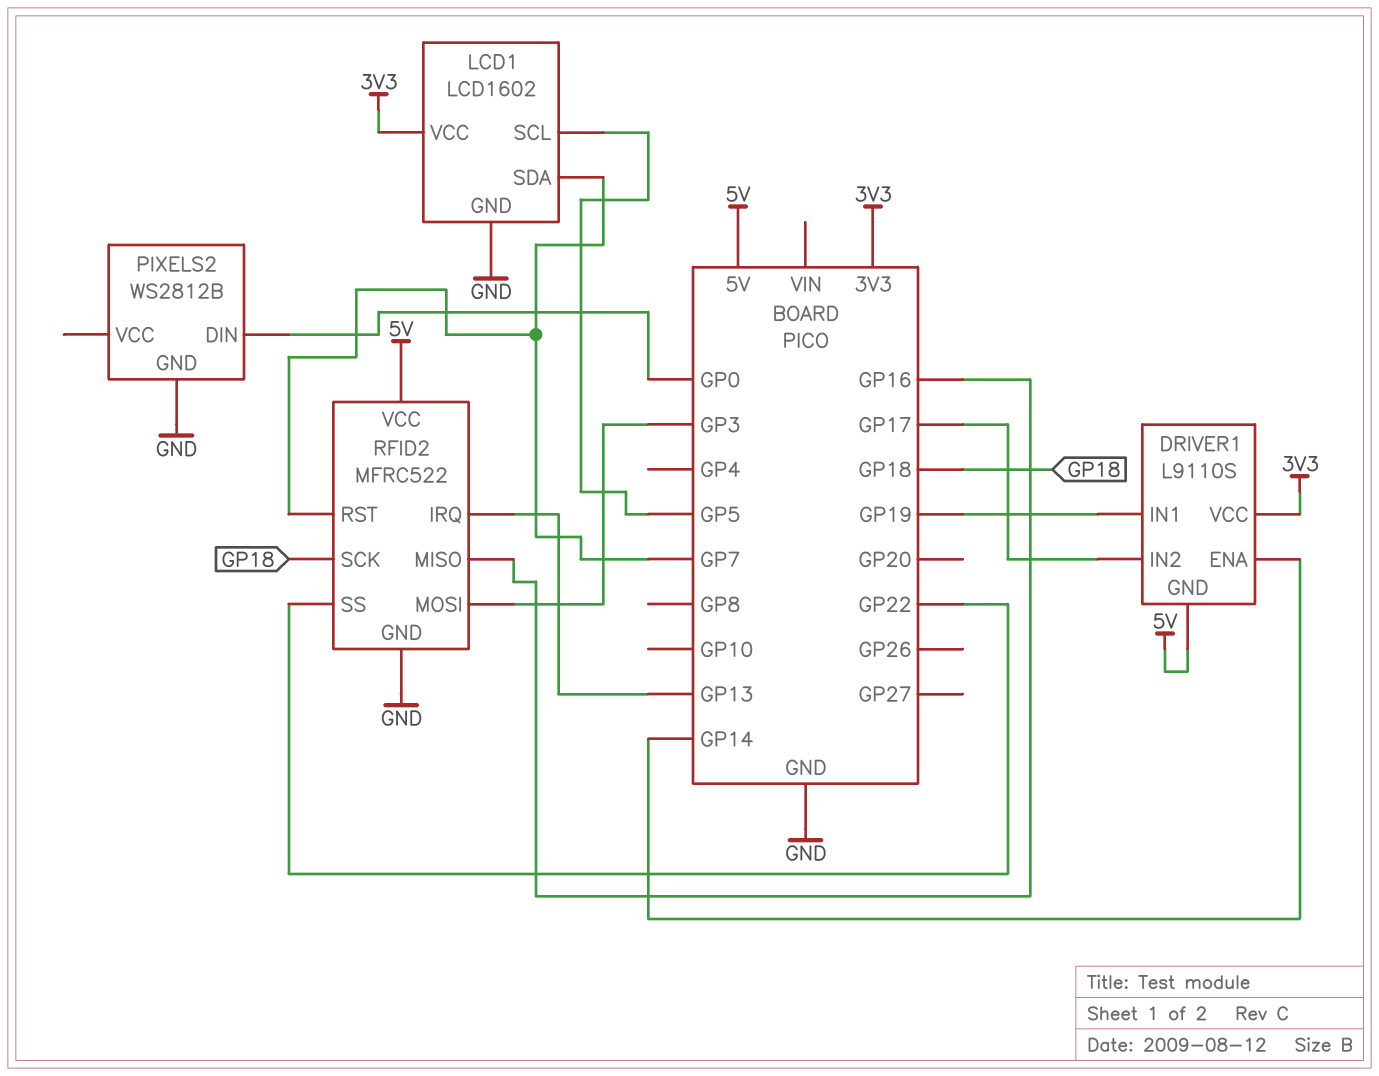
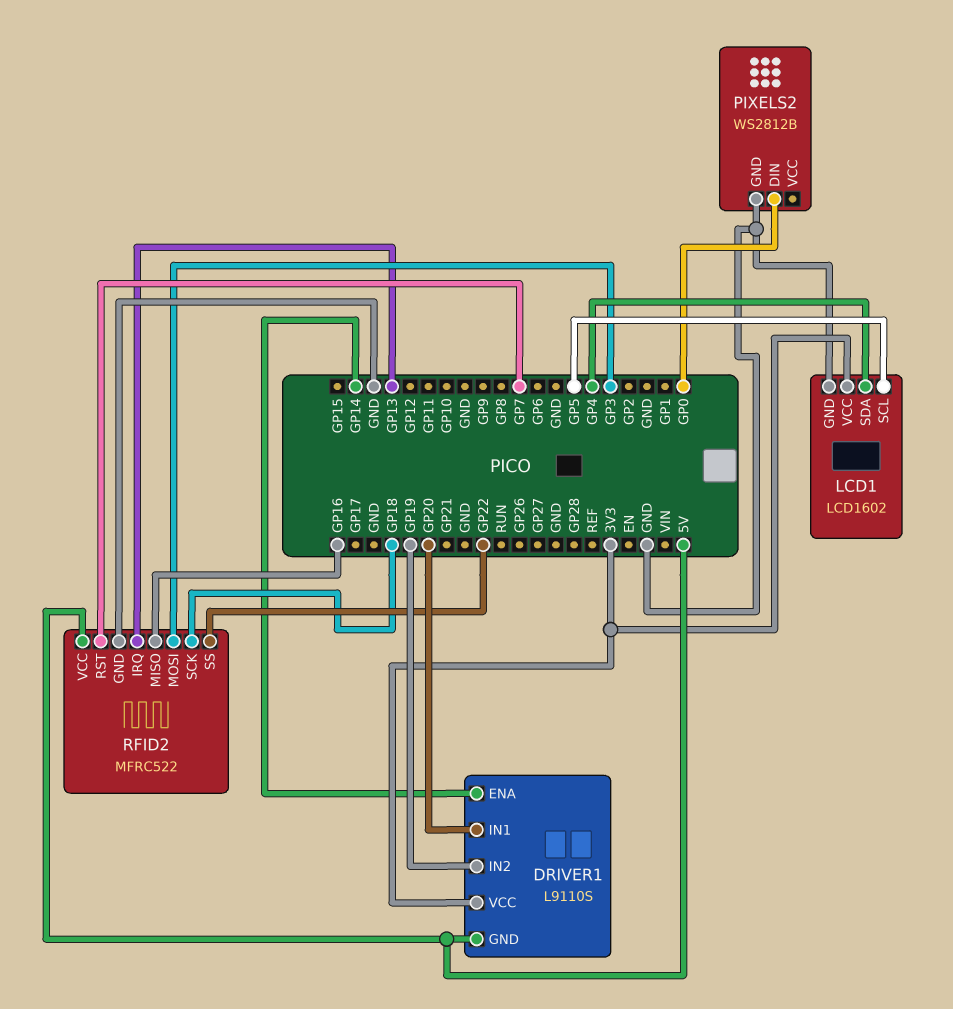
DRIVER1 pin IN1: GP19 -> GP20
DRIVER1 pin IN2: GP17 -> GP19
LCD1 pin SDA: GP7 -> GP4

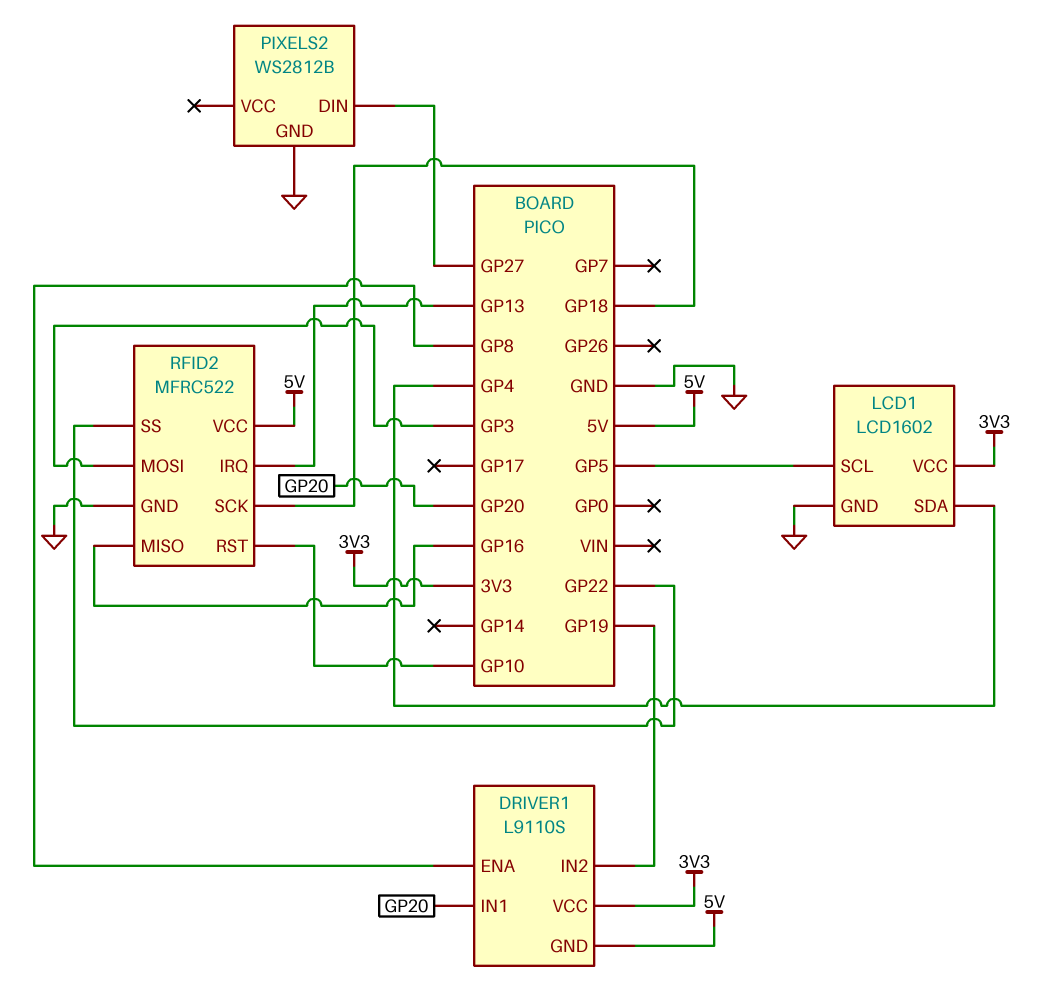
DRIVER1 pin ENA: GP14 -> GP8
PIXELS2 pin DIN: GP0 -> GP27
RFID2 pin RST: GP7 -> GP10

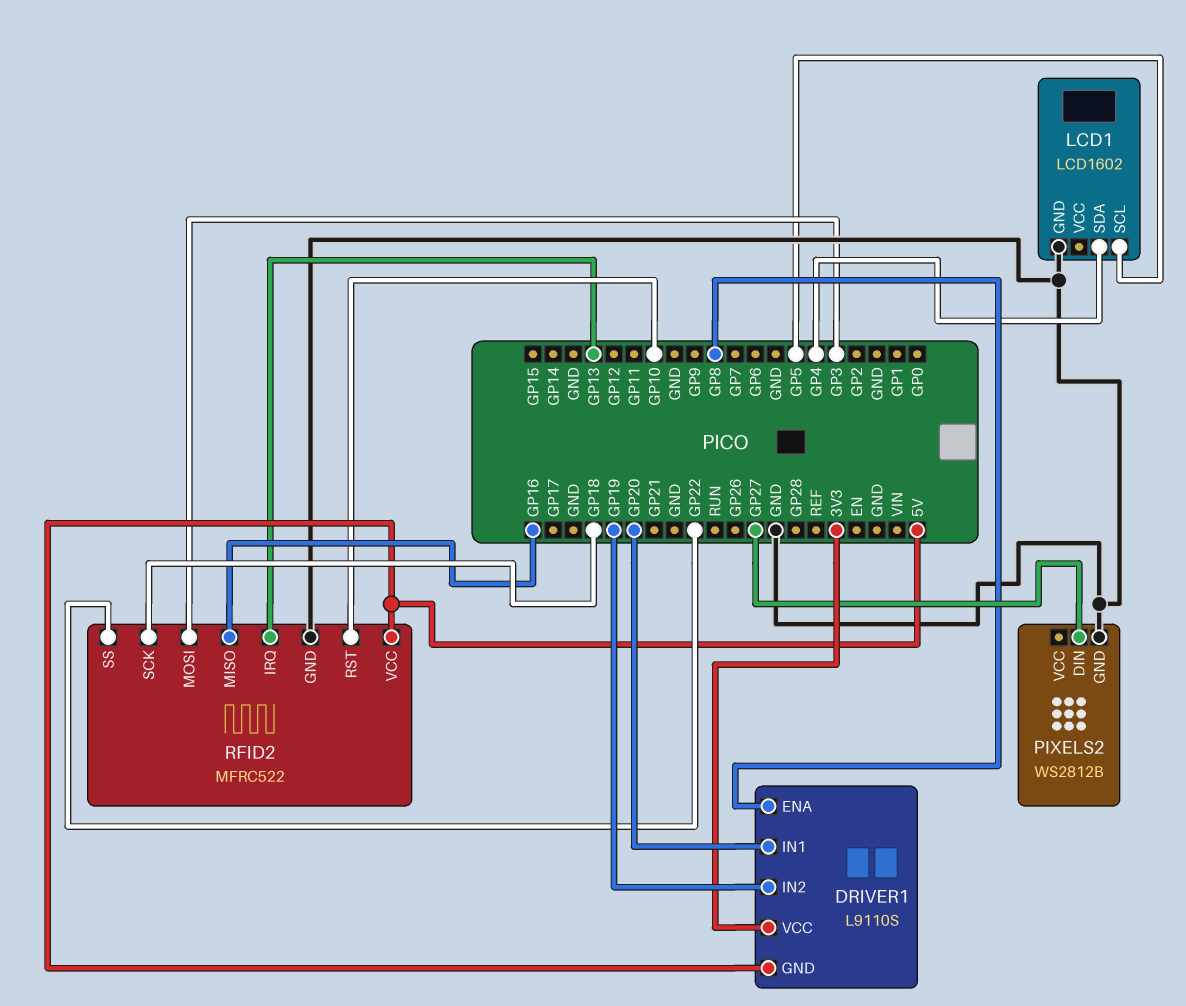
LCD1 pin VCC: 3V3 -> none

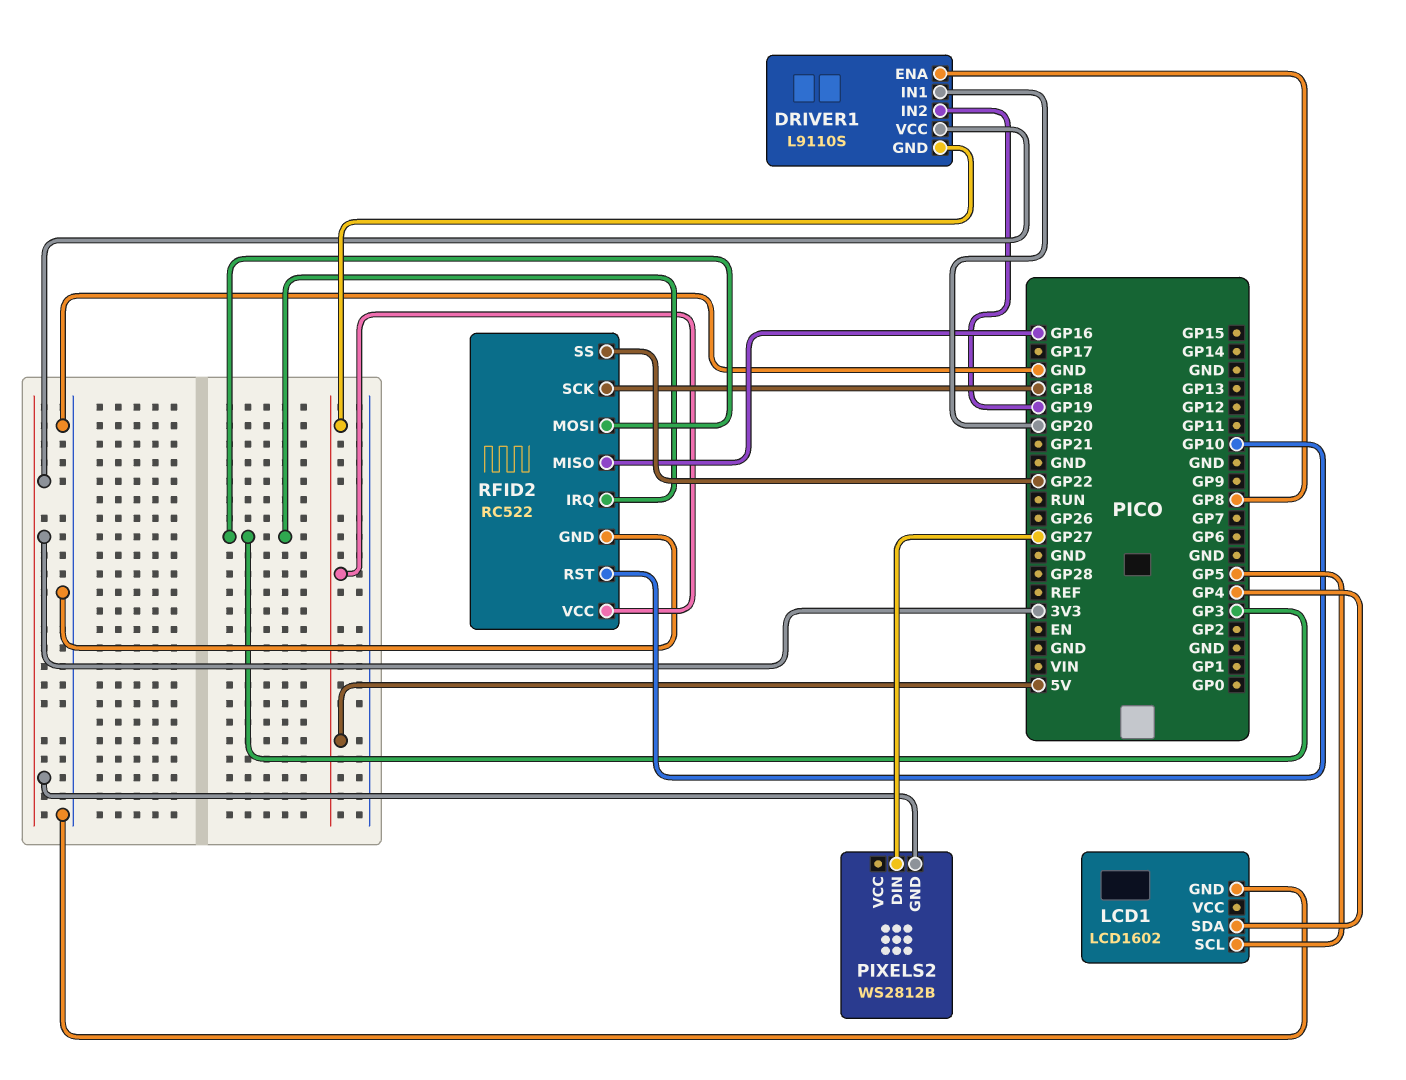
PIXELS2 pin GND: GND -> 3V3
RFID2: MFRC522 -> RC522
RFID2 pin IRQ: GP13 -> GP3

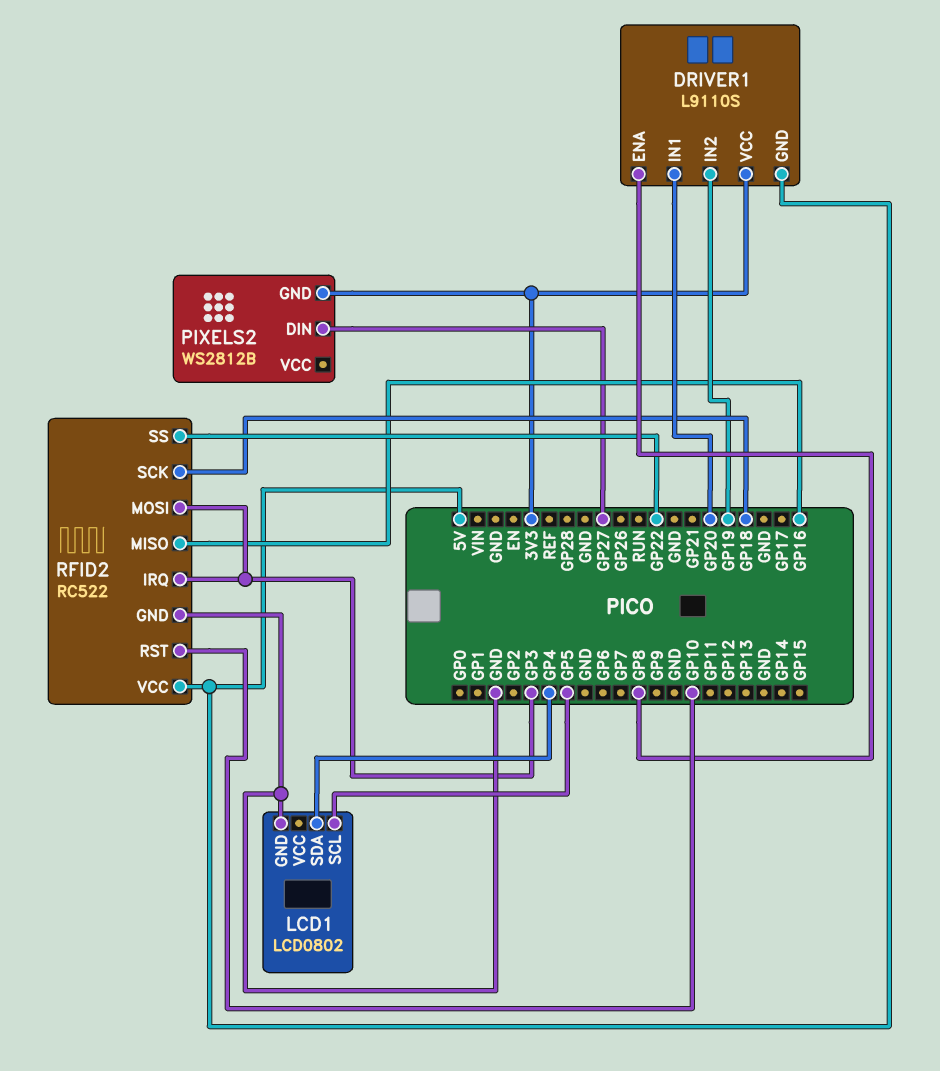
LCD1: LCD1602 -> LCD0802

